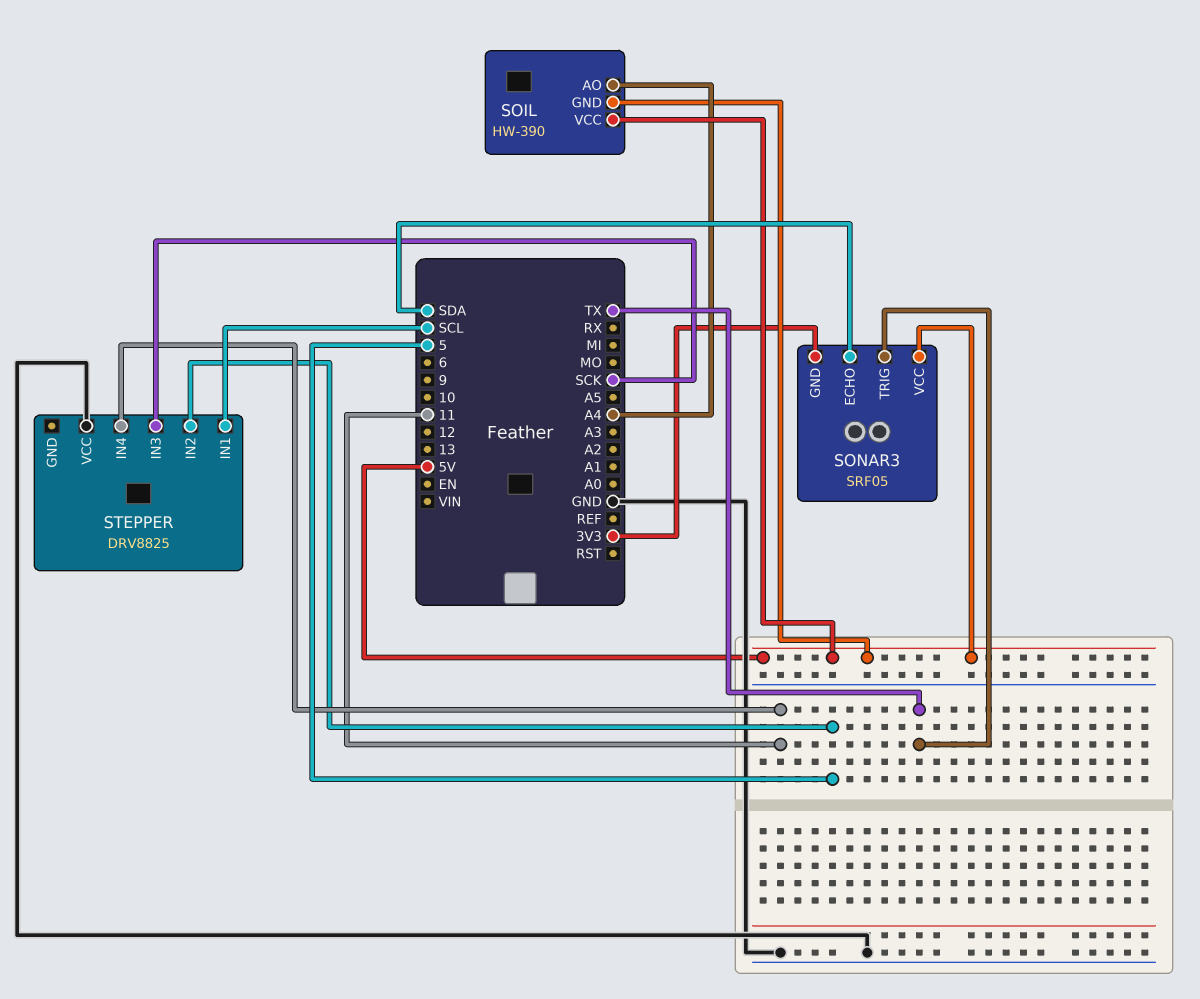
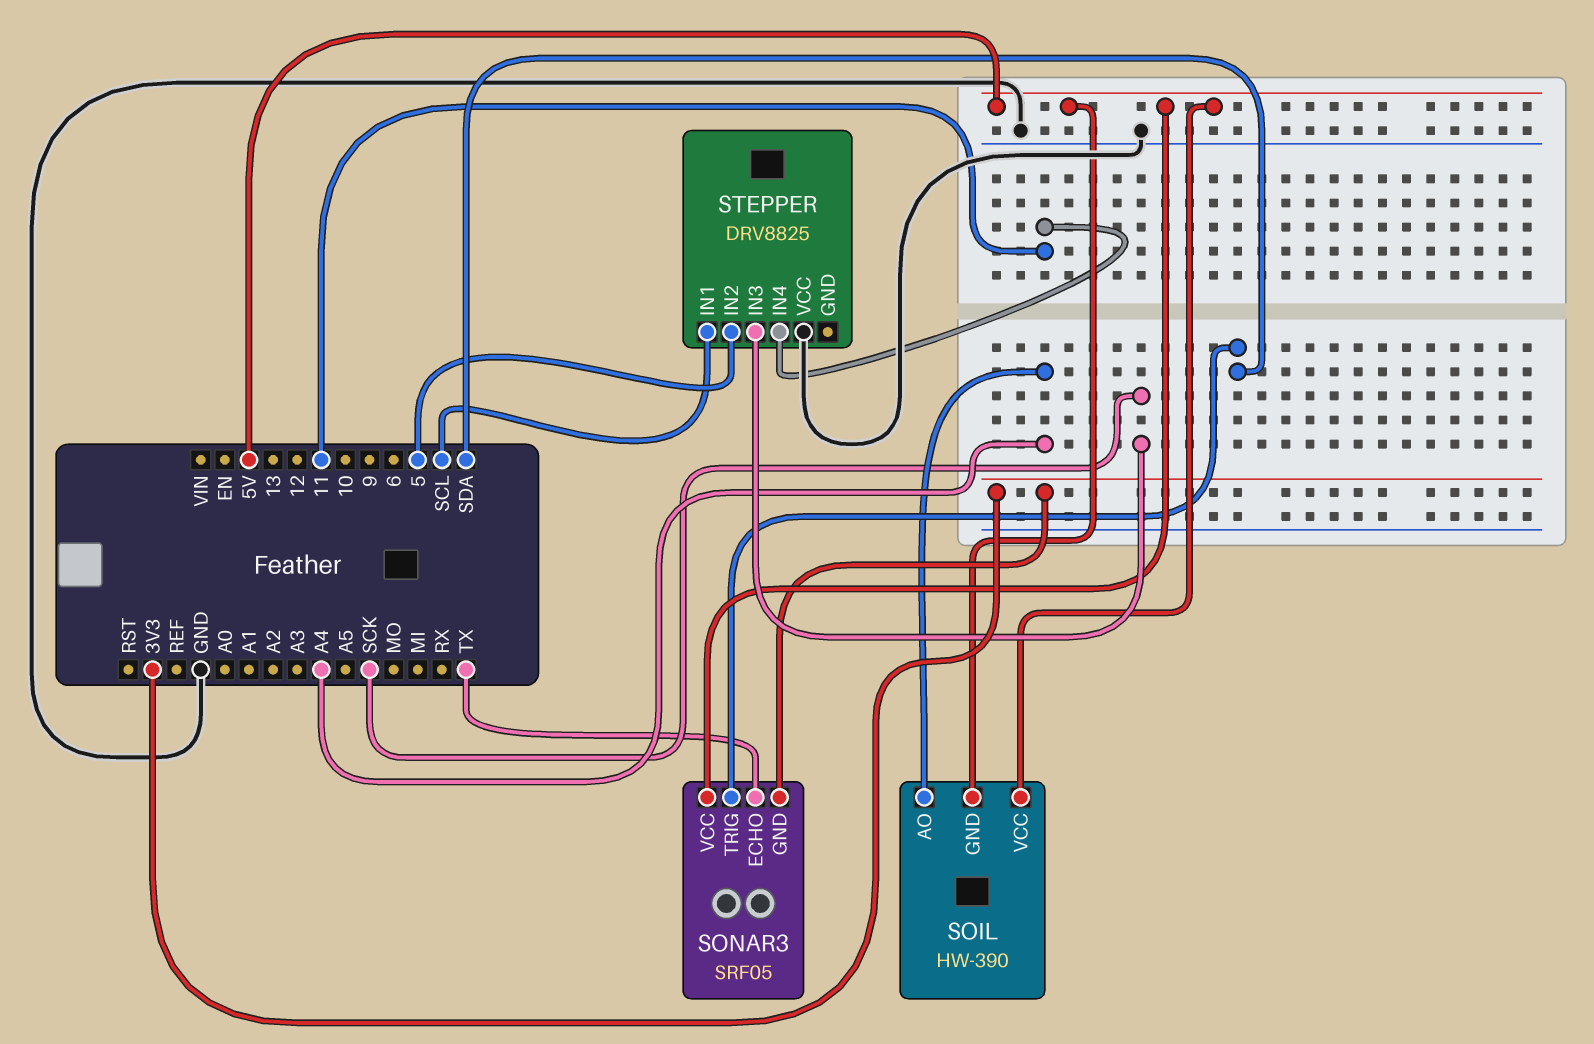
SONAR3 pin ECHO: SDA -> TX
SONAR3 pin TRIG: TX -> SDA

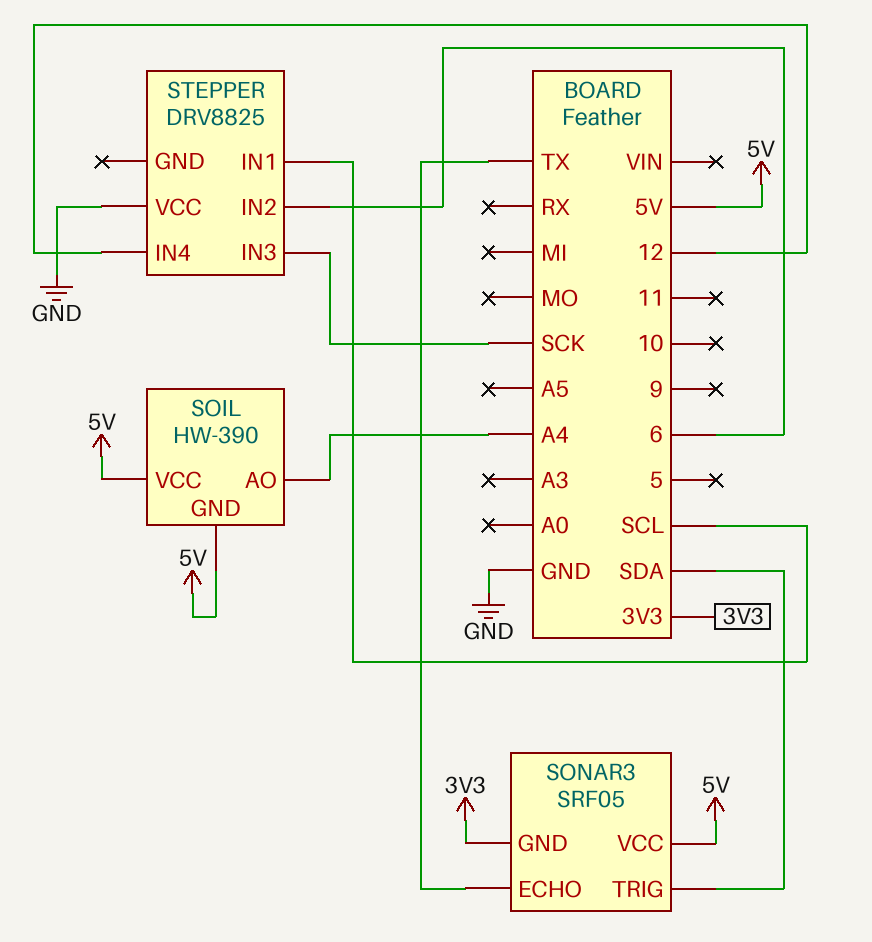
STEPPER pin IN2: 5 -> 6
STEPPER pin IN4: 11 -> 12

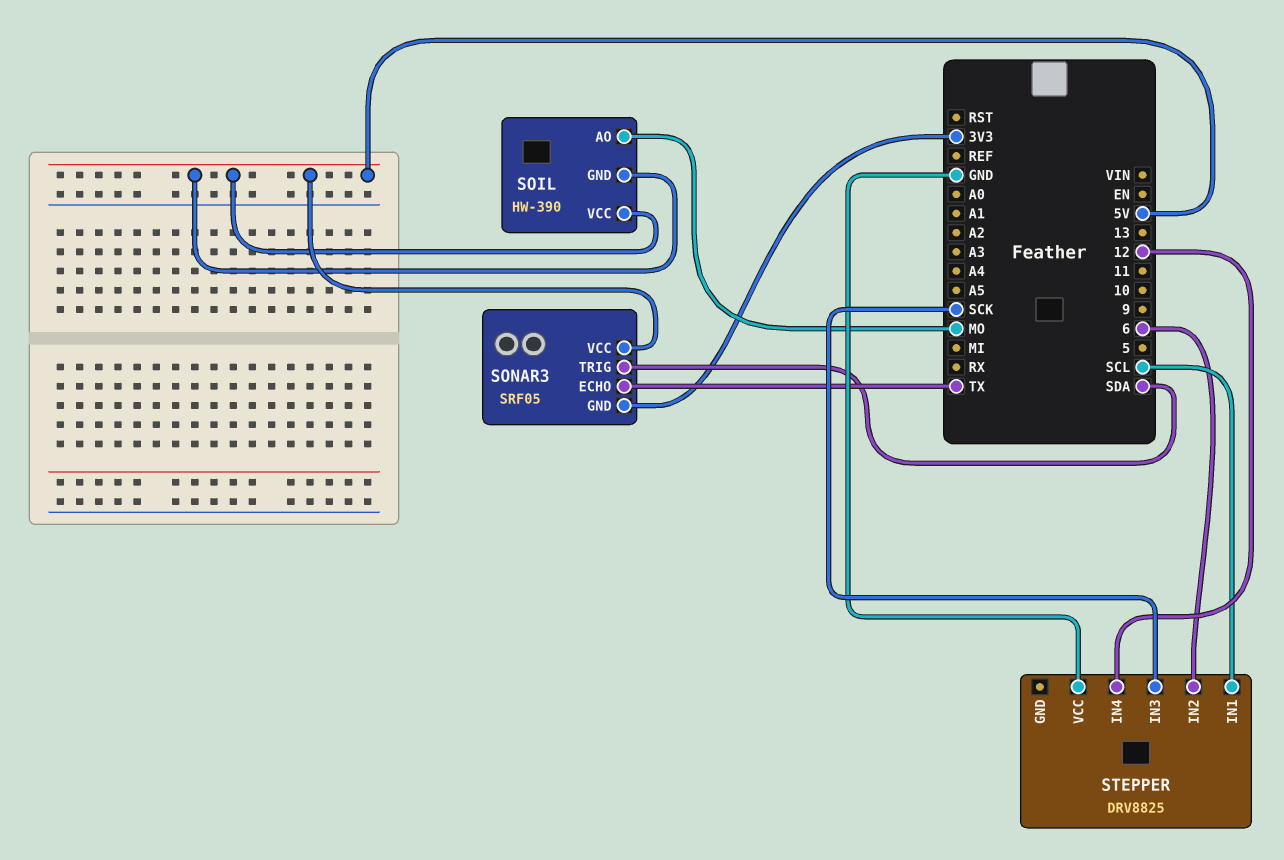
SOIL pin AO: A4 -> MO

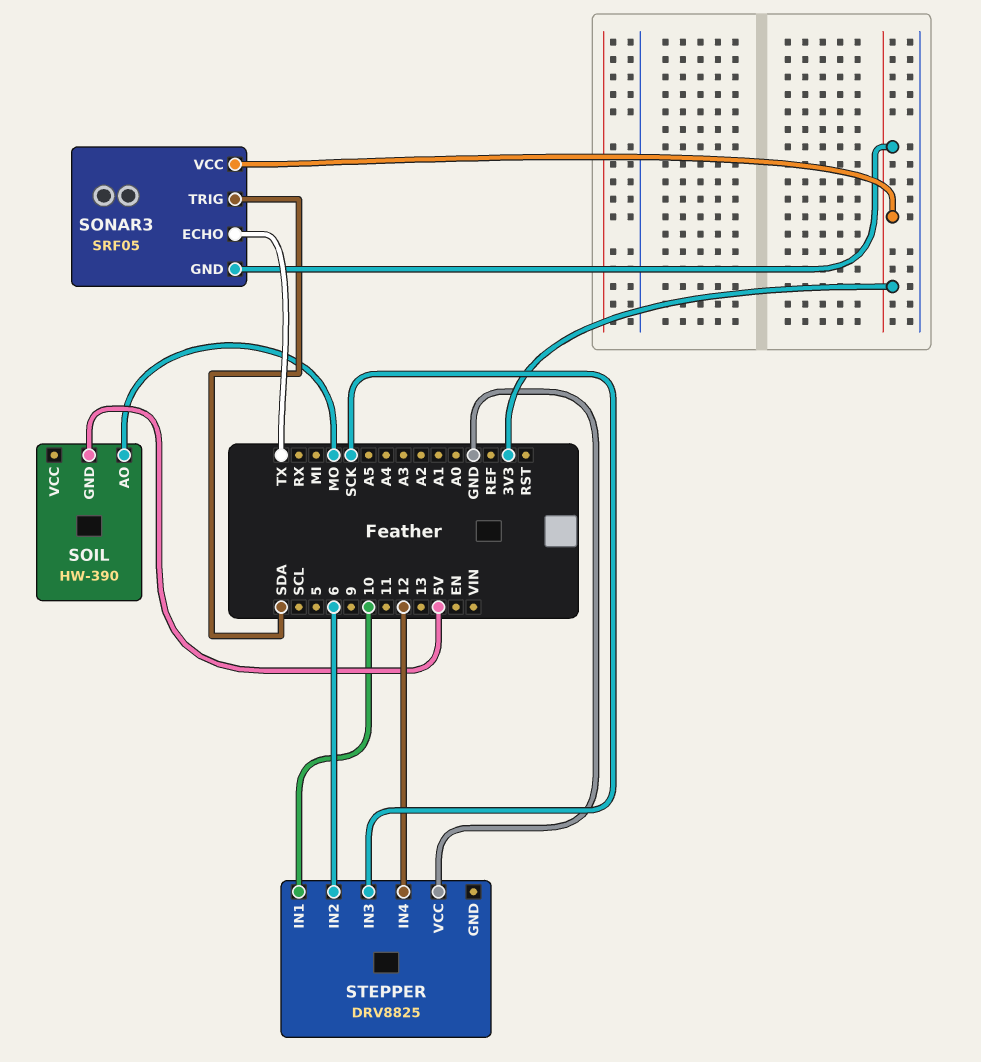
SOIL pin VCC: 5V -> none
SONAR3 pin VCC: 5V -> 3V3
STEPPER pin IN1: SCL -> 10

